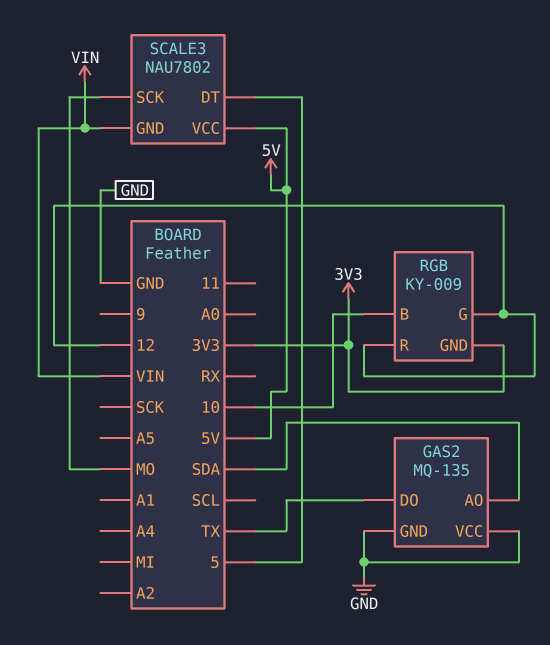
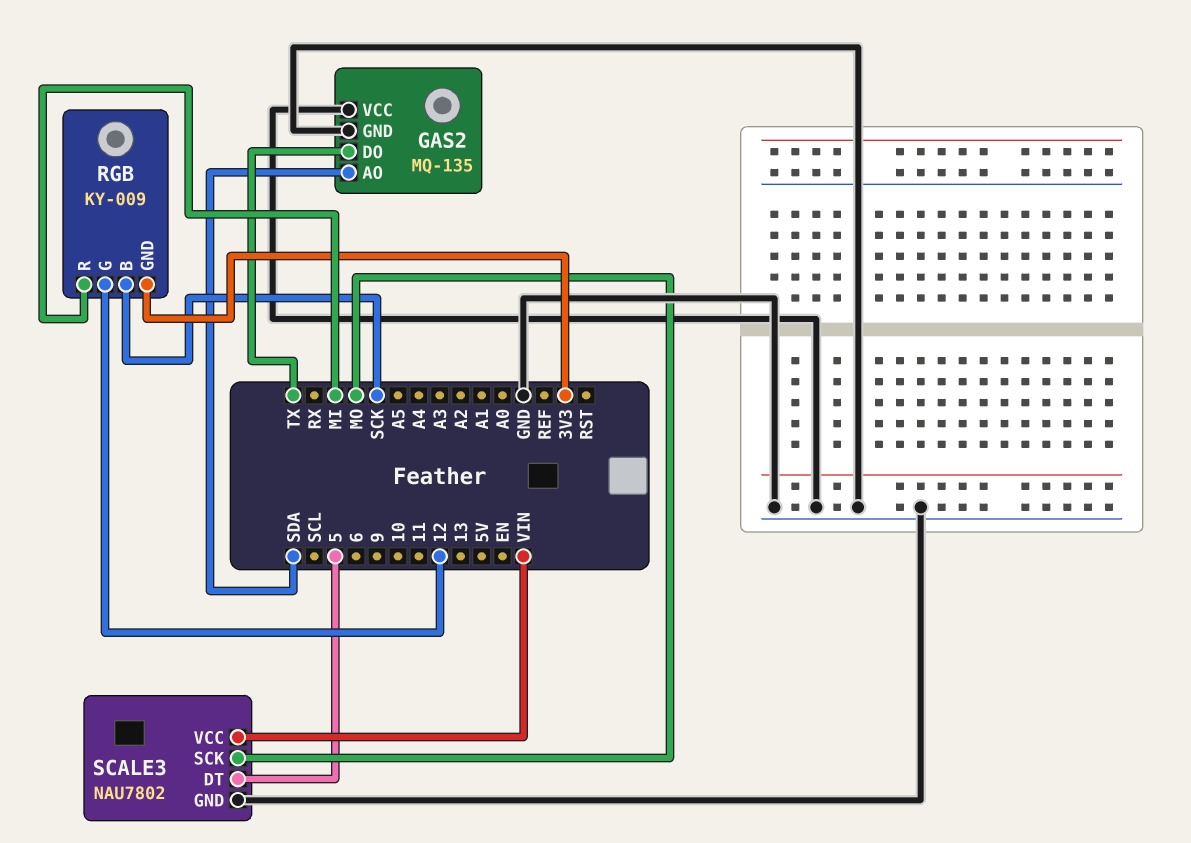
RGB pin B: 10 -> SCK
RGB pin R: 12 -> MI
SCALE3 pin GND: VIN -> GND
SCALE3 pin VCC: 5V -> VIN

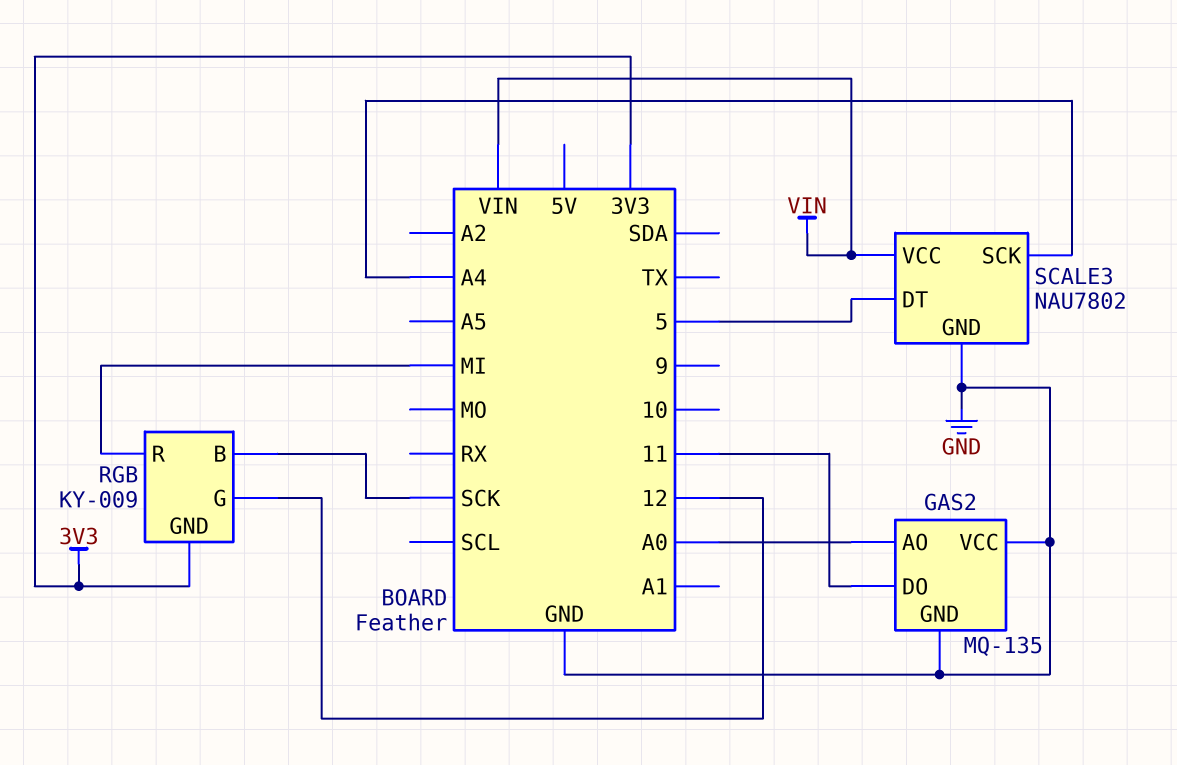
GAS2 pin AO: SDA -> A0
GAS2 pin DO: TX -> 11
SCALE3 pin SCK: MO -> A4

